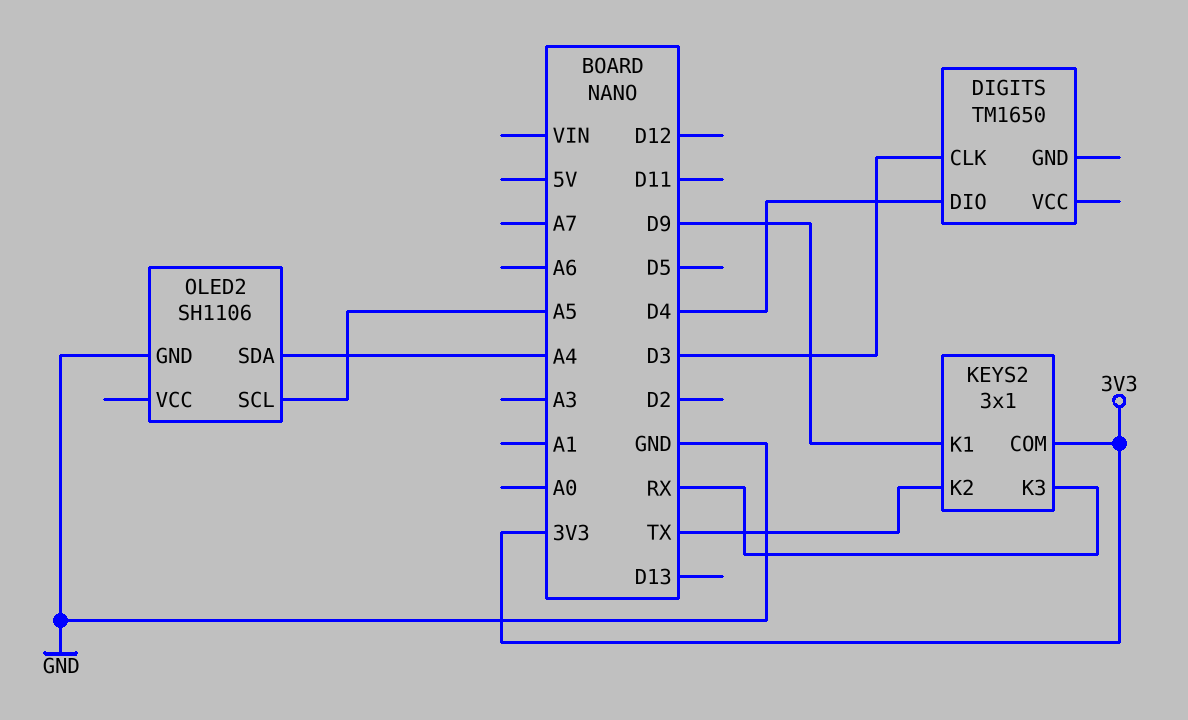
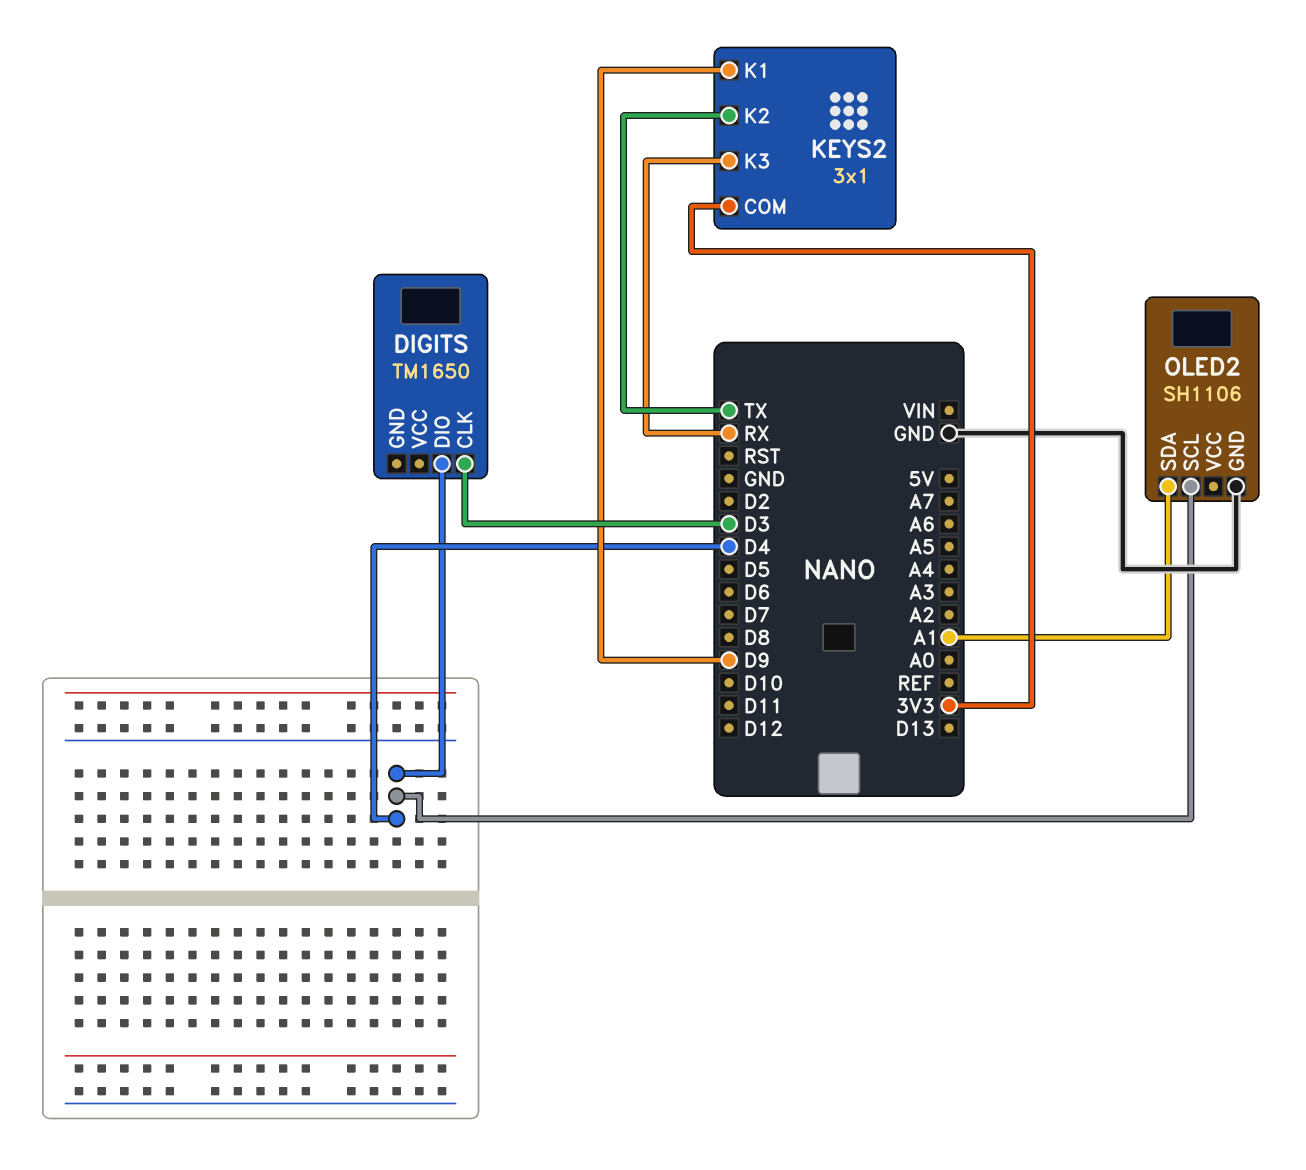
OLED2 pin SCL: A5 -> D4
OLED2 pin SDA: A4 -> A1

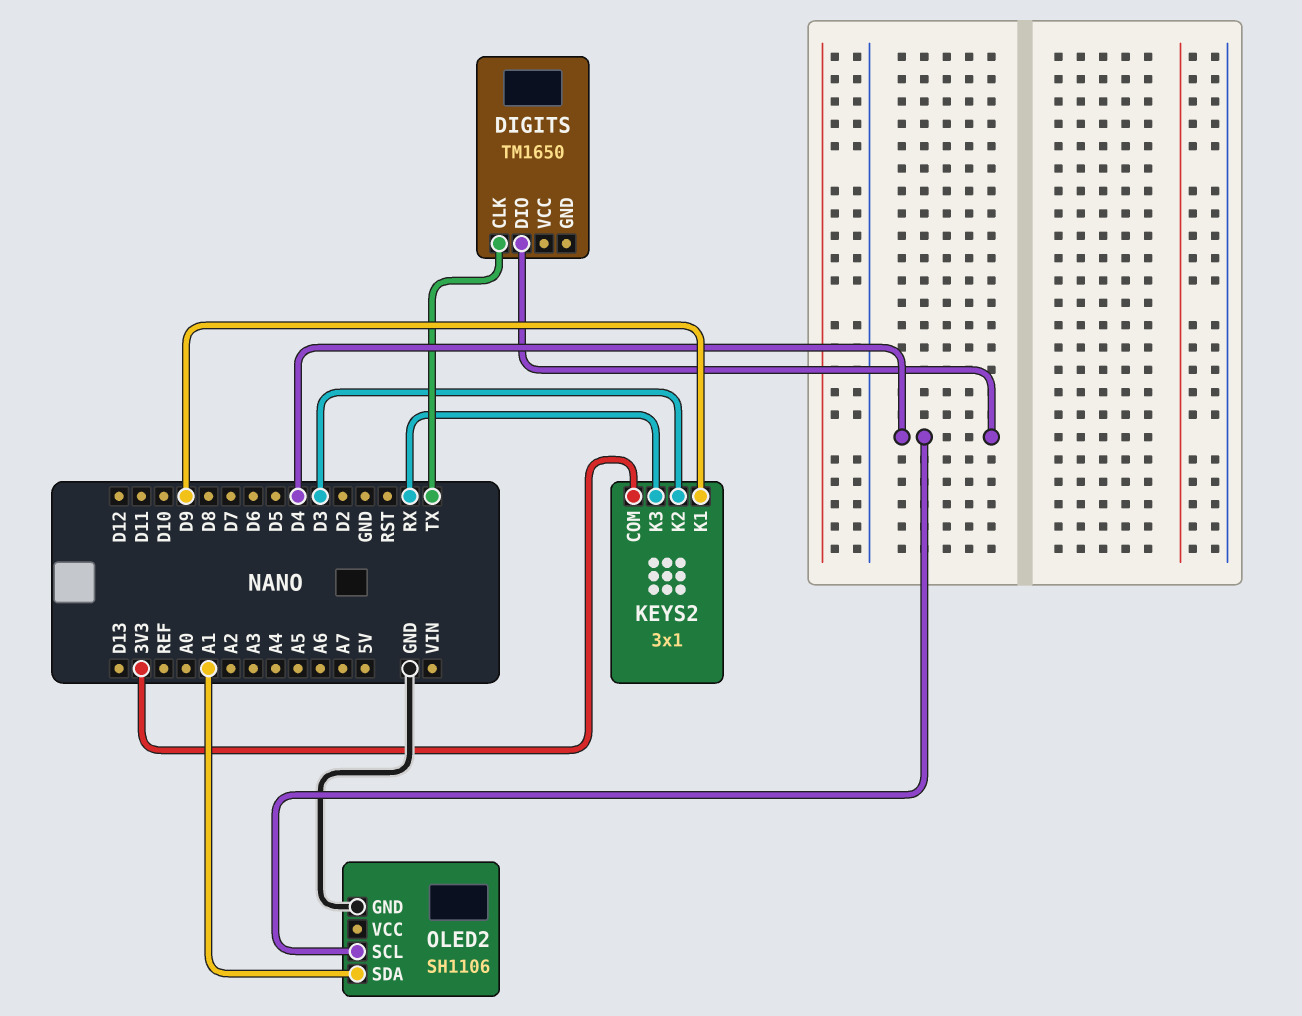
DIGITS pin CLK: D3 -> TX
KEYS2 pin K2: TX -> D3

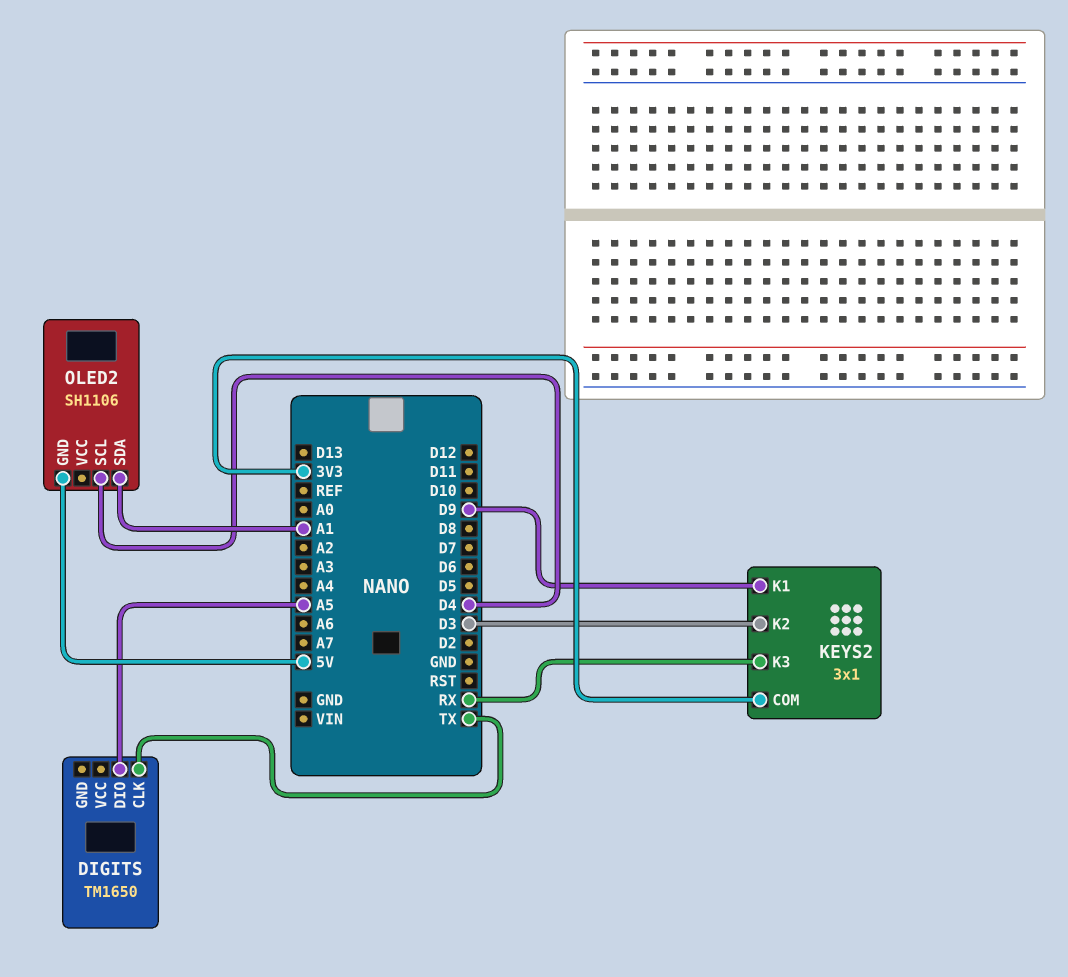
DIGITS pin DIO: D4 -> A5
OLED2 pin GND: GND -> 5V

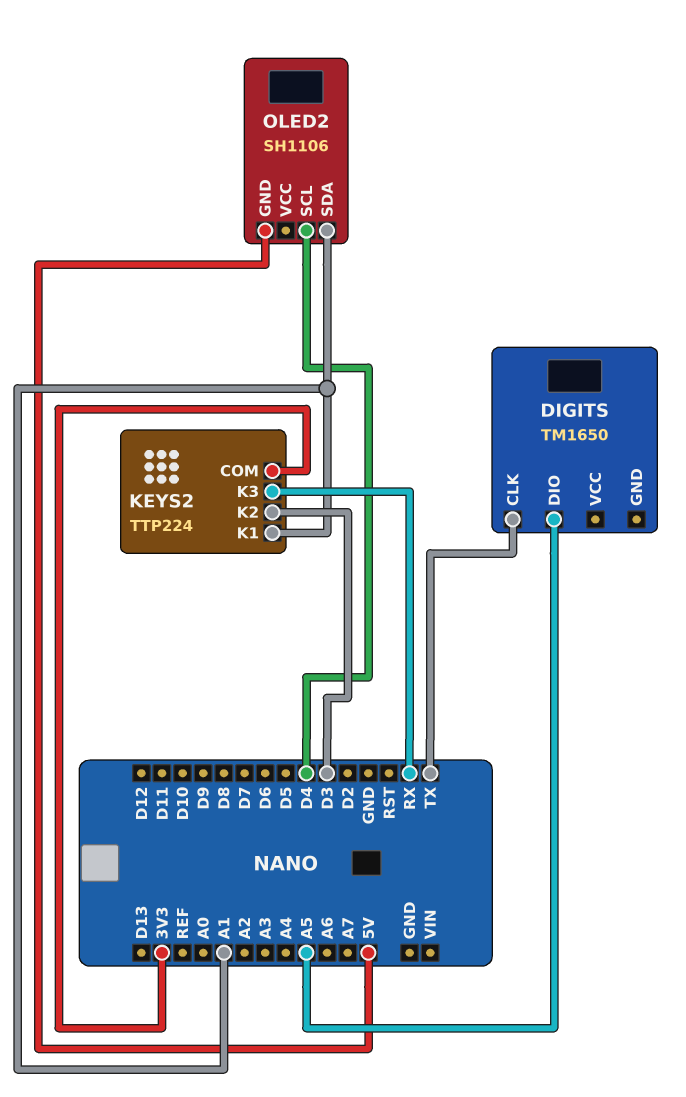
KEYS2: 3x1 -> TTP224
KEYS2 pin K1: D9 -> A1

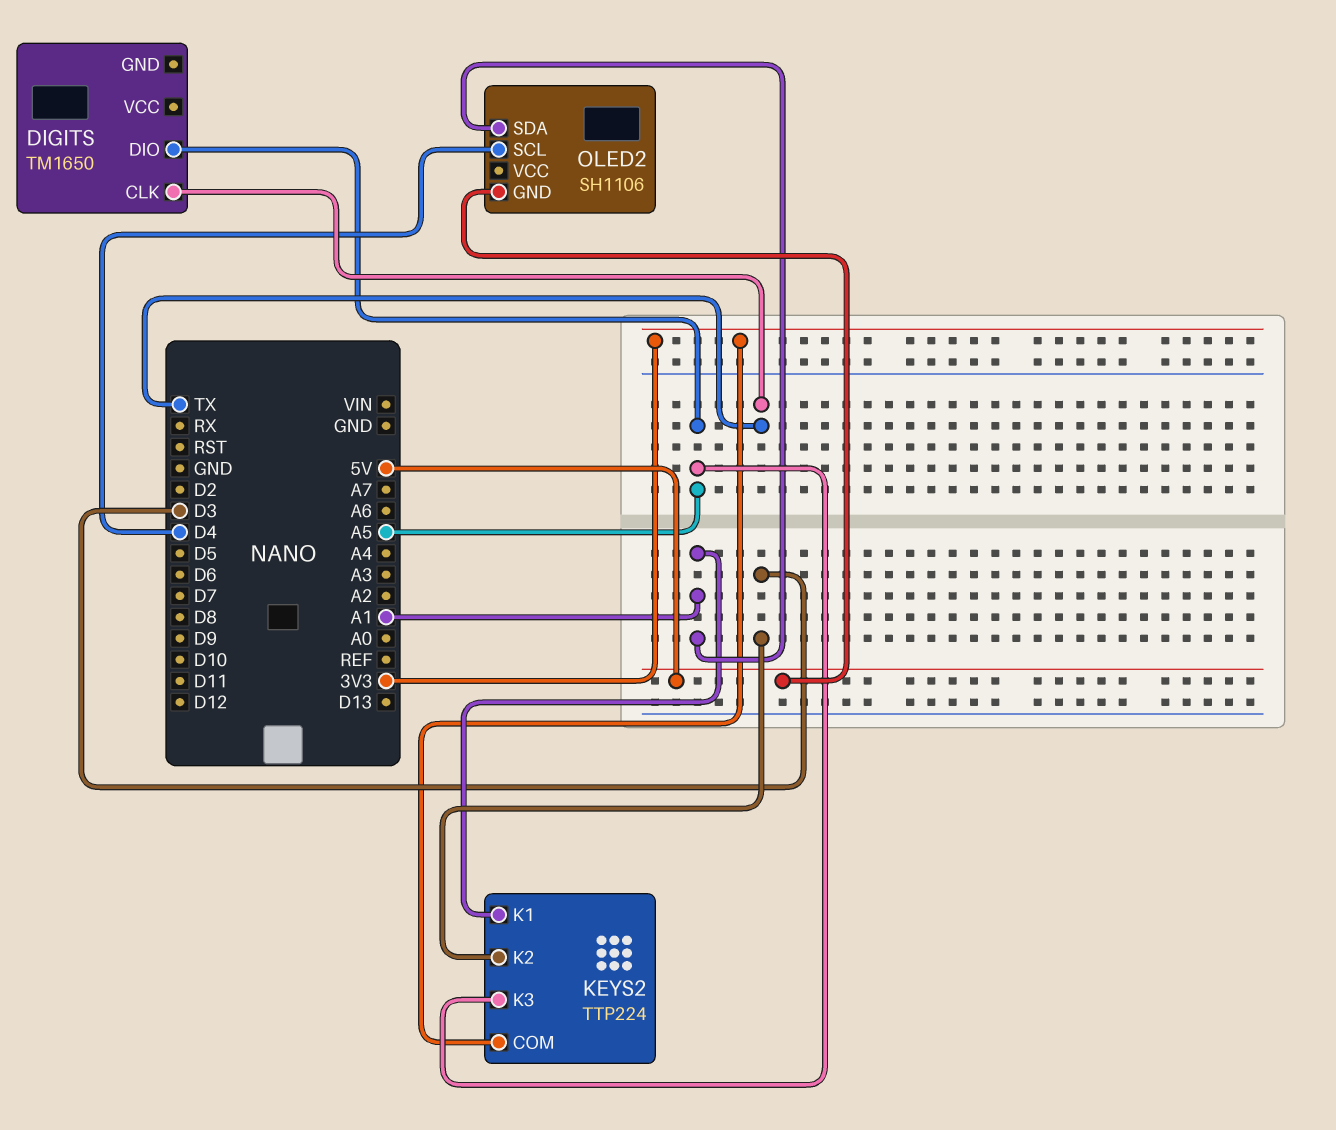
KEYS2 pin K3: RX -> A5

